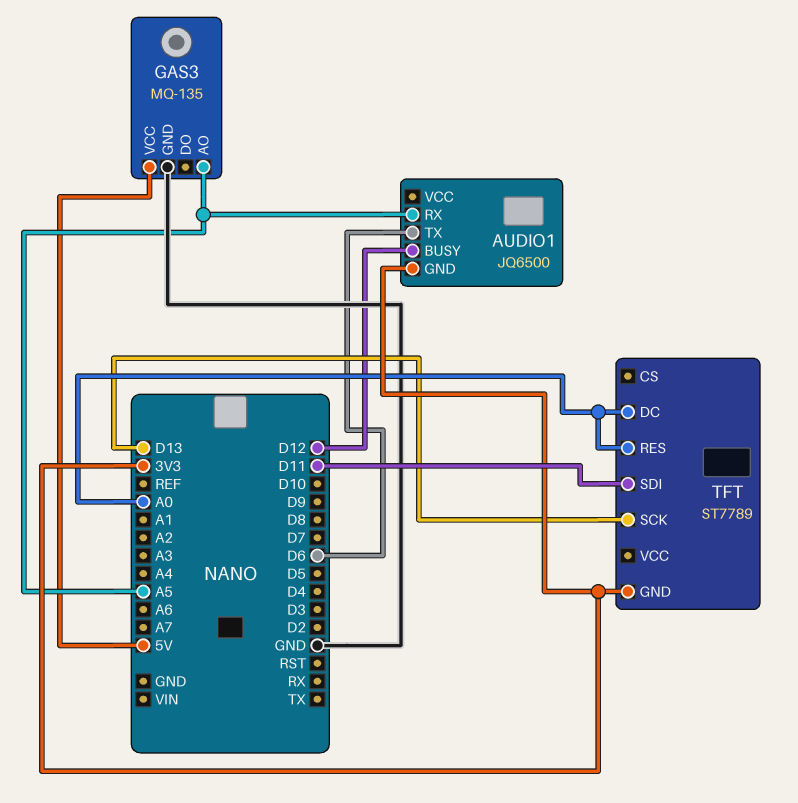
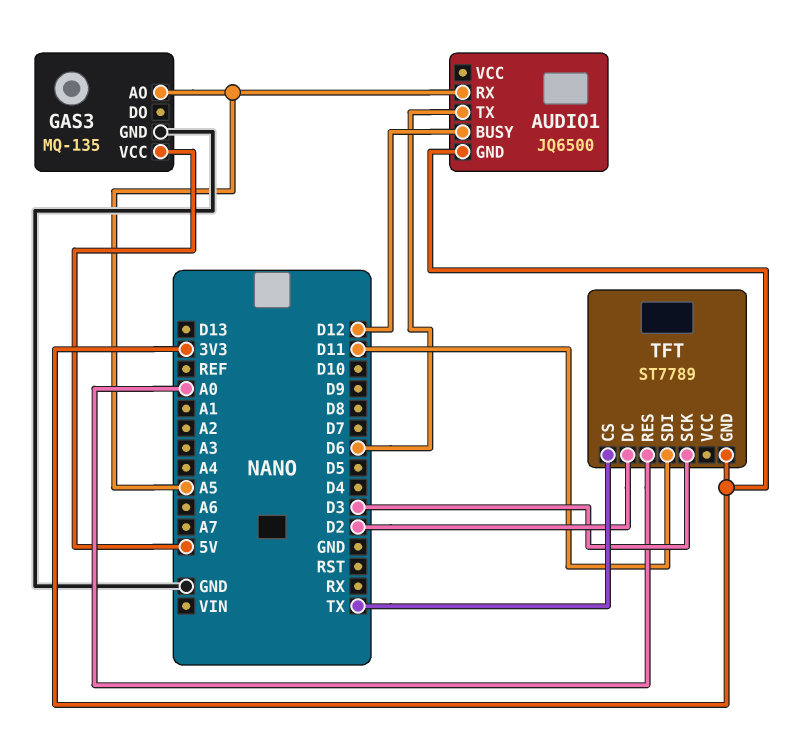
TFT pin CS: none -> TX
TFT pin DC: A0 -> D2
TFT pin SCK: D13 -> D3

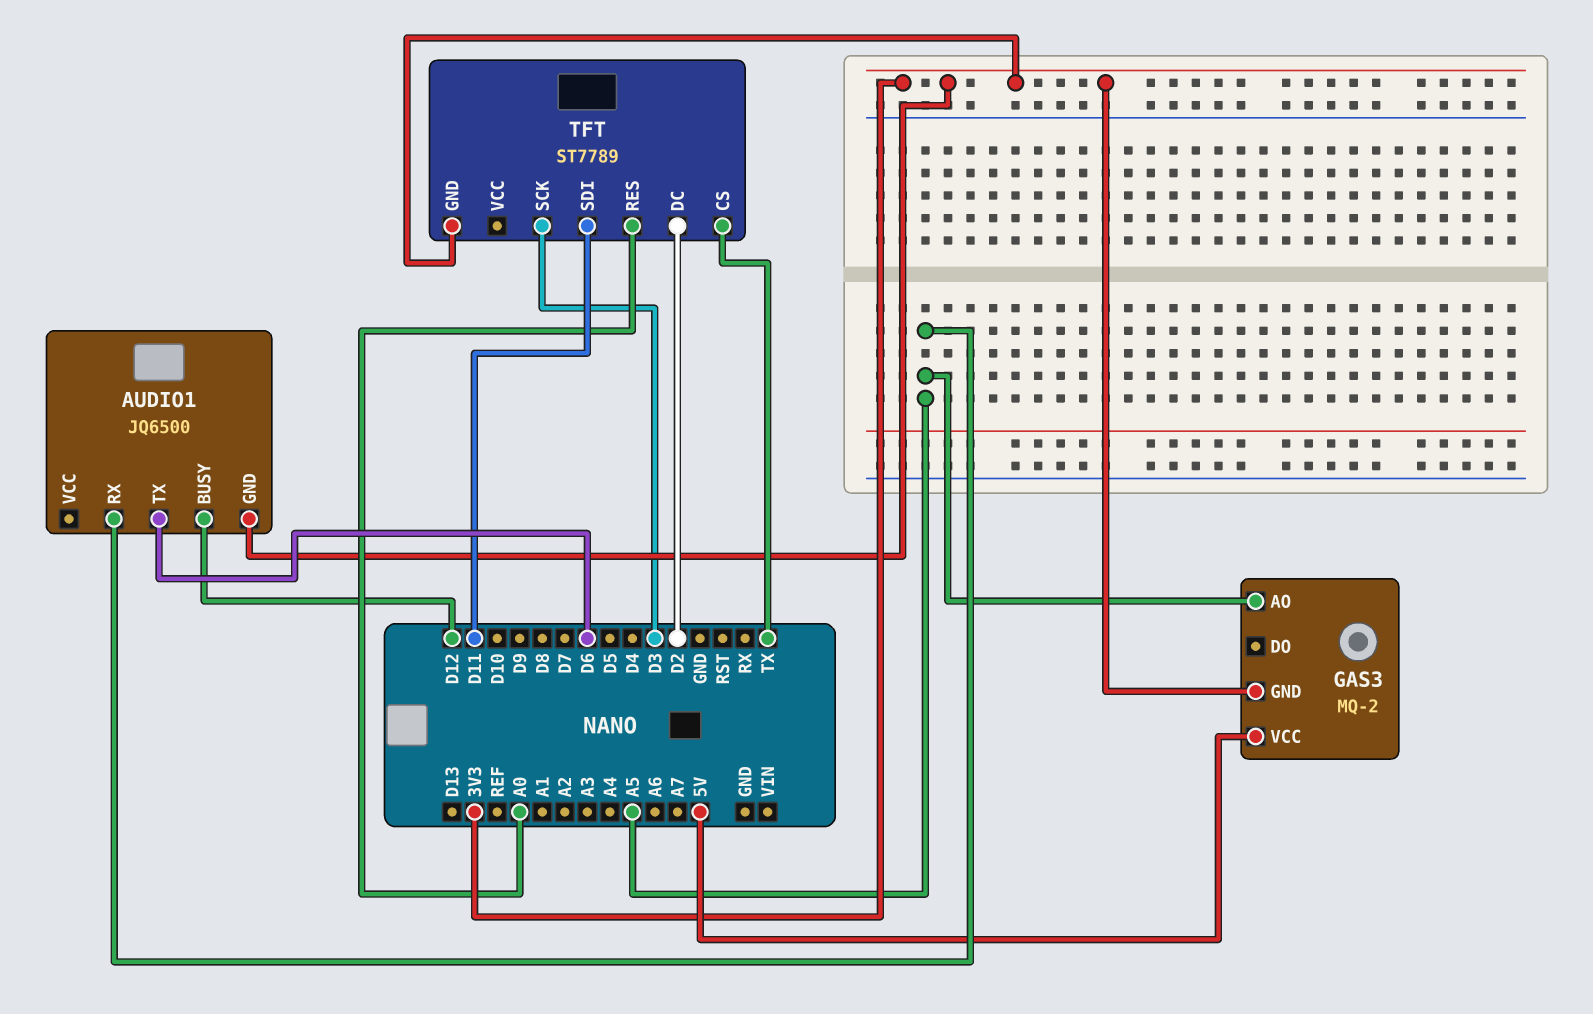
GAS3: MQ-135 -> MQ-2
GAS3 pin GND: GND -> 3V3

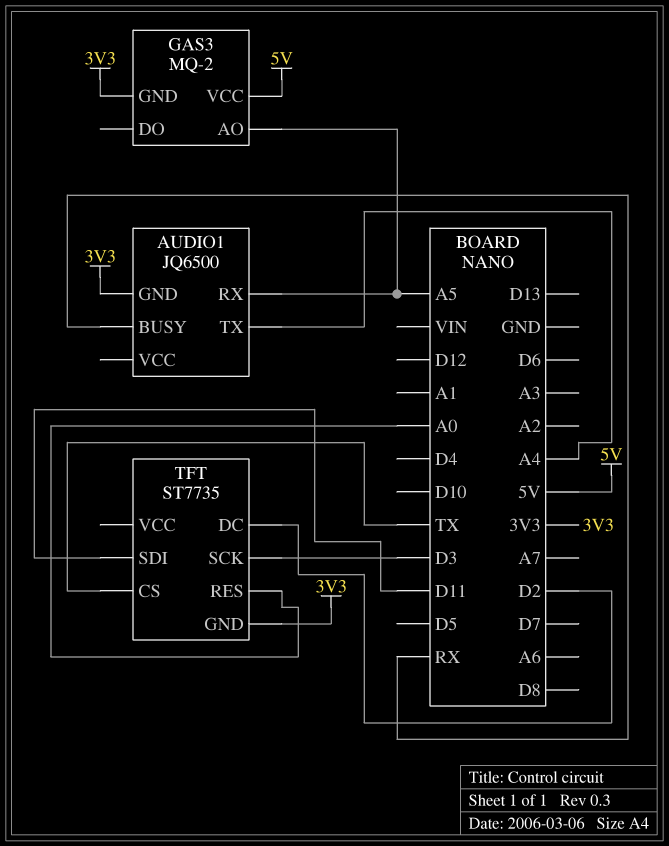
AUDIO1 pin BUSY: D12 -> RX
AUDIO1 pin TX: D6 -> A4
TFT: ST7789 -> ST7735

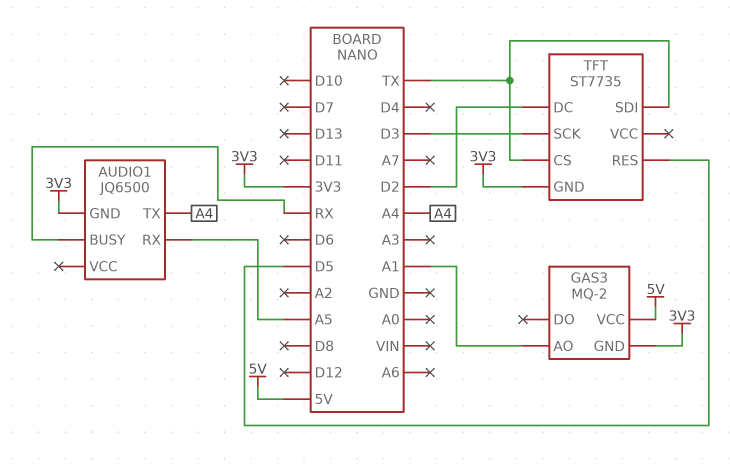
GAS3 pin AO: A5 -> A1
TFT pin RES: A0 -> D5
TFT pin SDI: D11 -> TX

